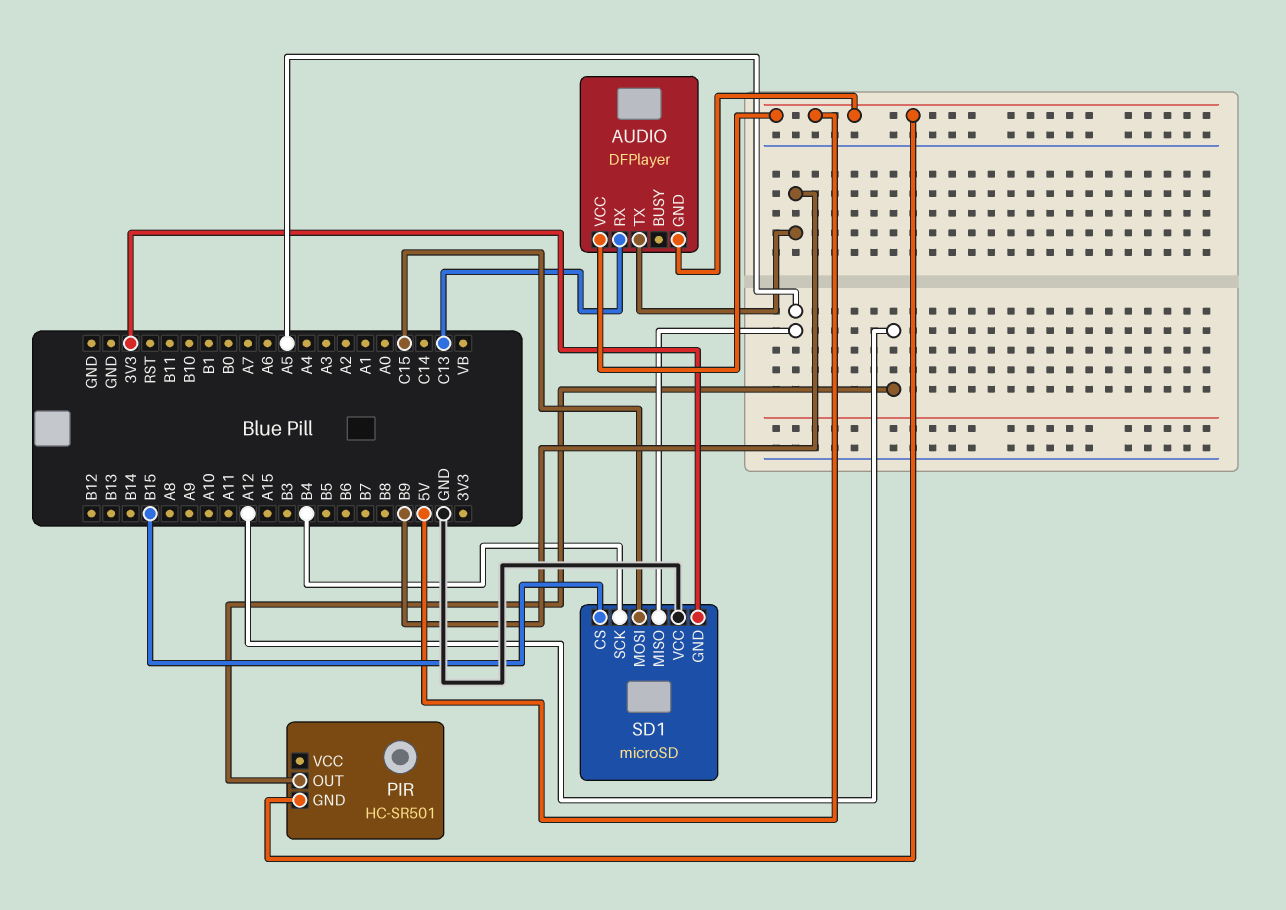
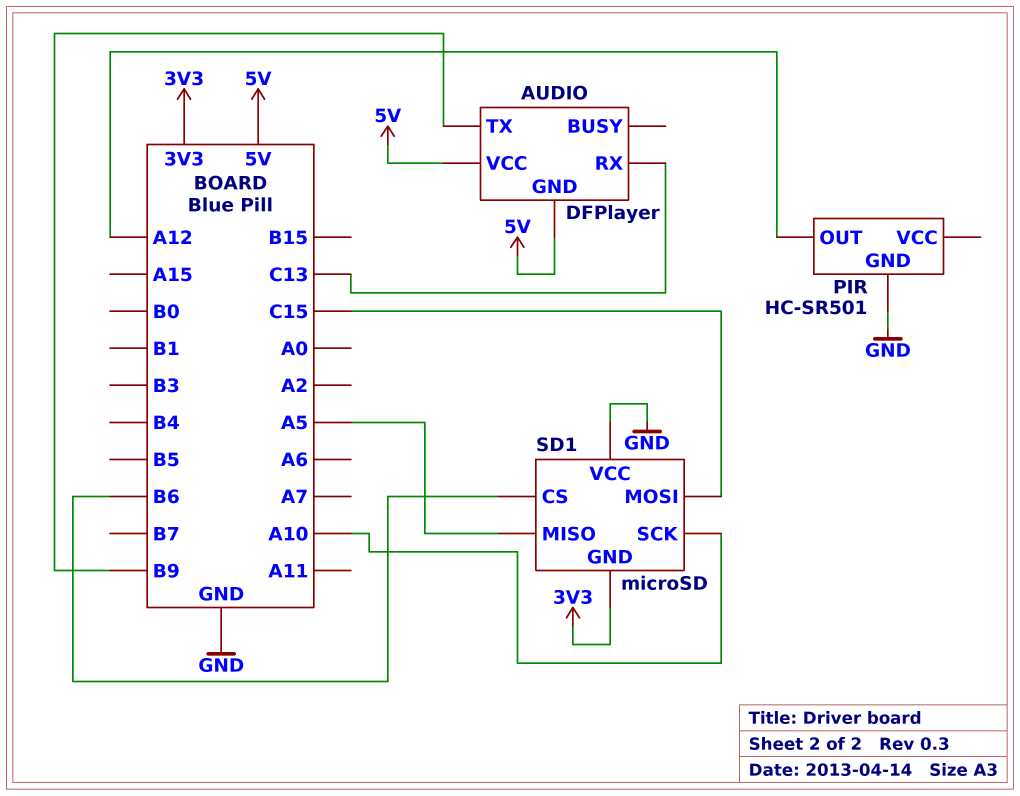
PIR pin GND: 5V -> GND
SD1 pin CS: B15 -> B6
SD1 pin SCK: B4 -> A10

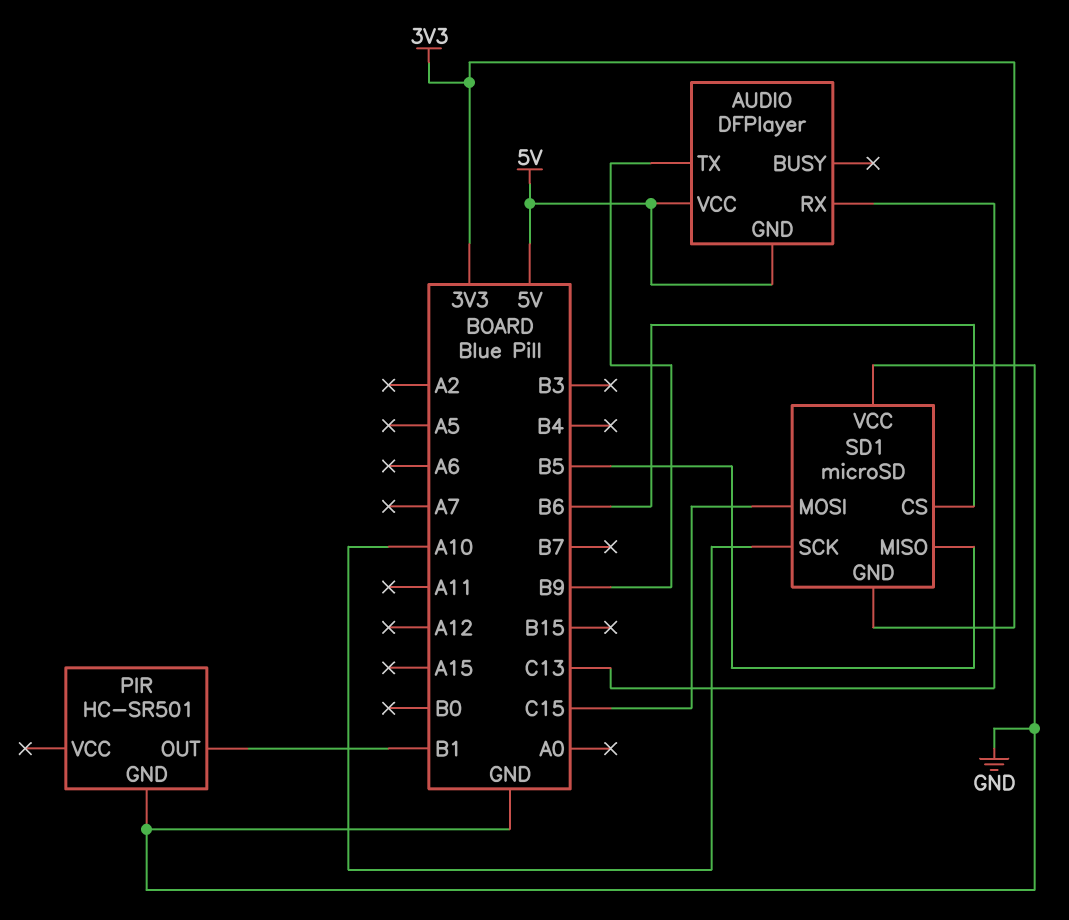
PIR pin OUT: A12 -> B1
SD1 pin MISO: A5 -> B5

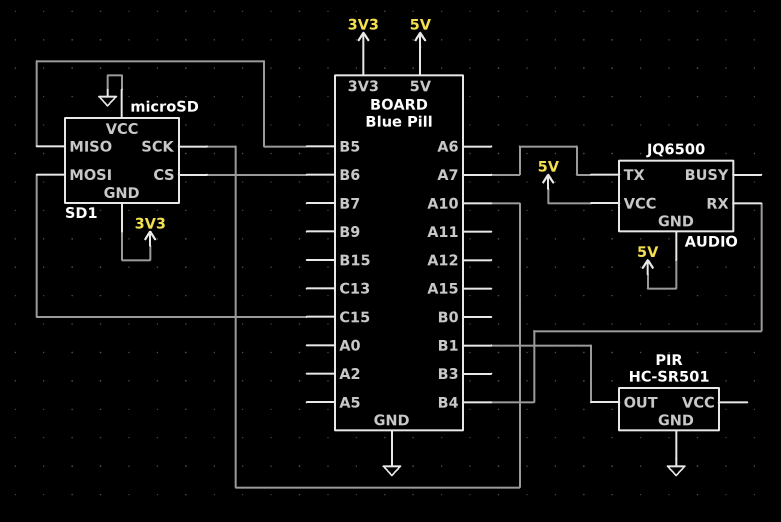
AUDIO: DFPlayer -> JQ6500
AUDIO pin RX: C13 -> B4
AUDIO pin TX: B9 -> A7

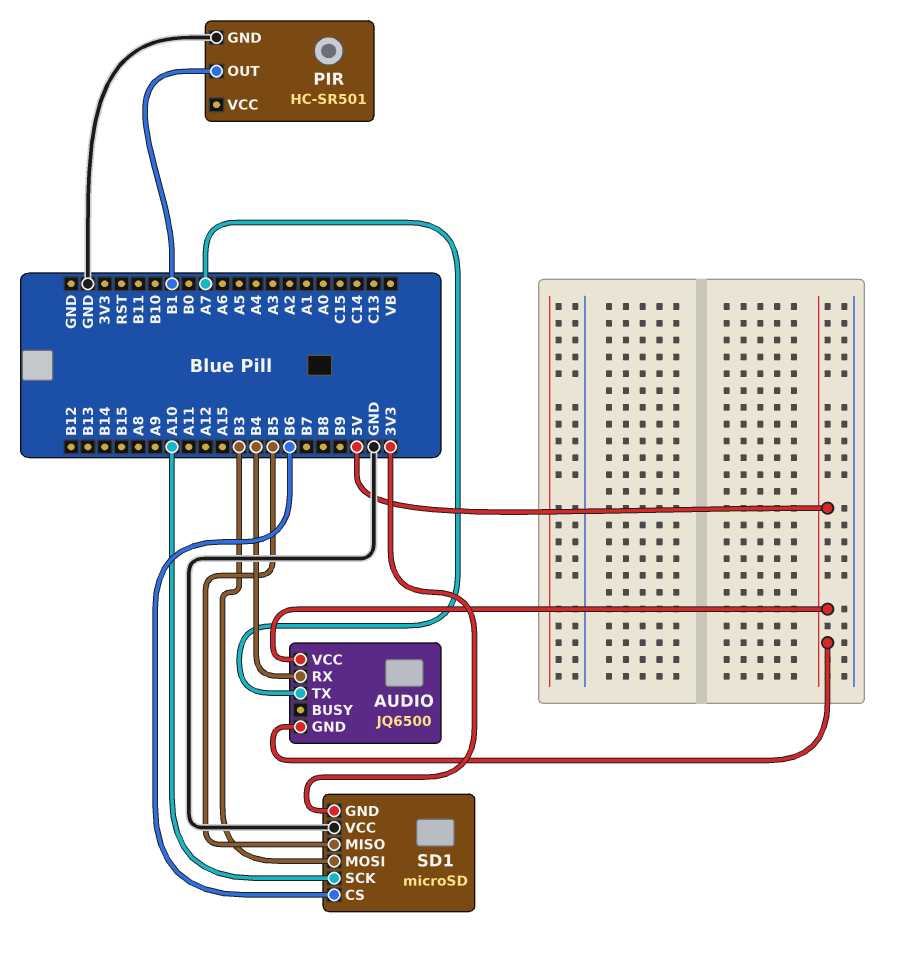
SD1 pin MOSI: C15 -> B3

